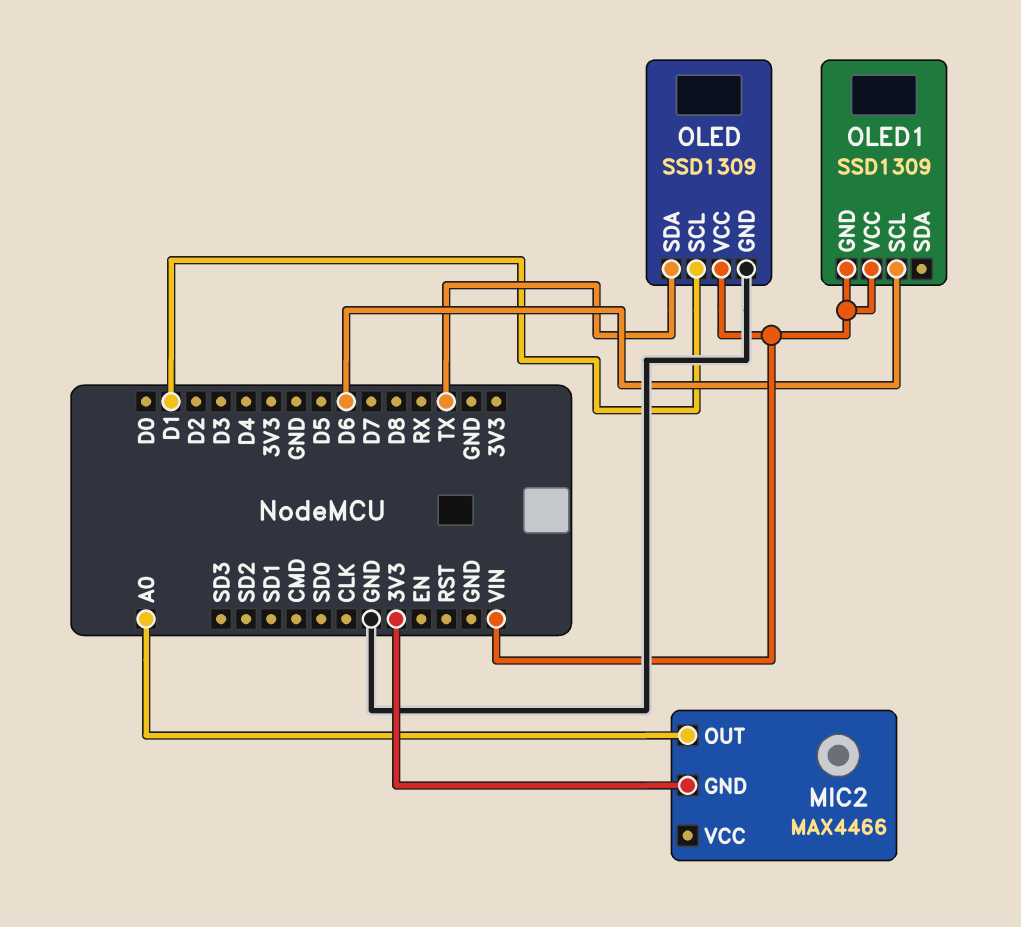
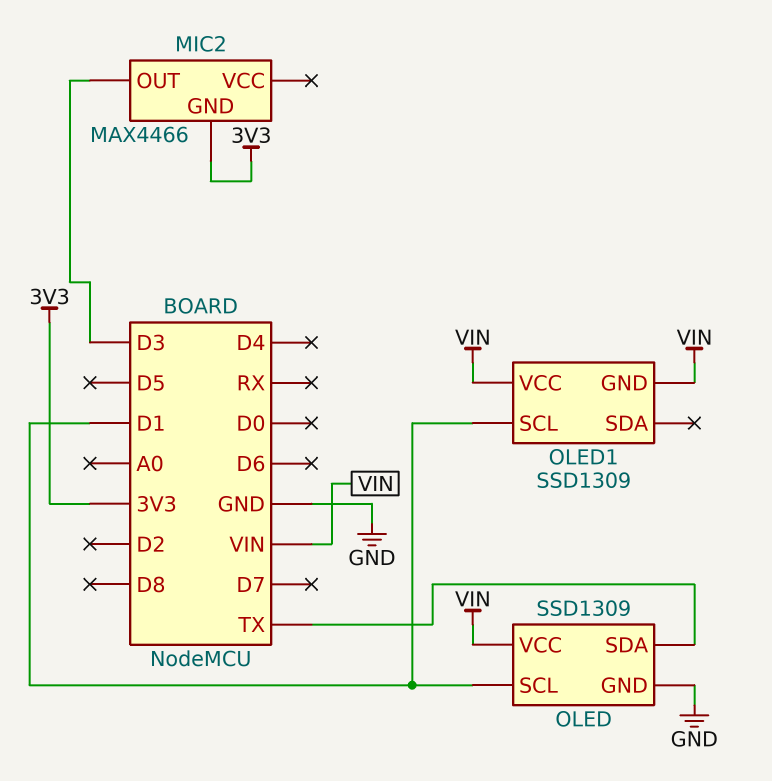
MIC2 pin OUT: A0 -> D3
OLED1 pin SCL: D6 -> D1

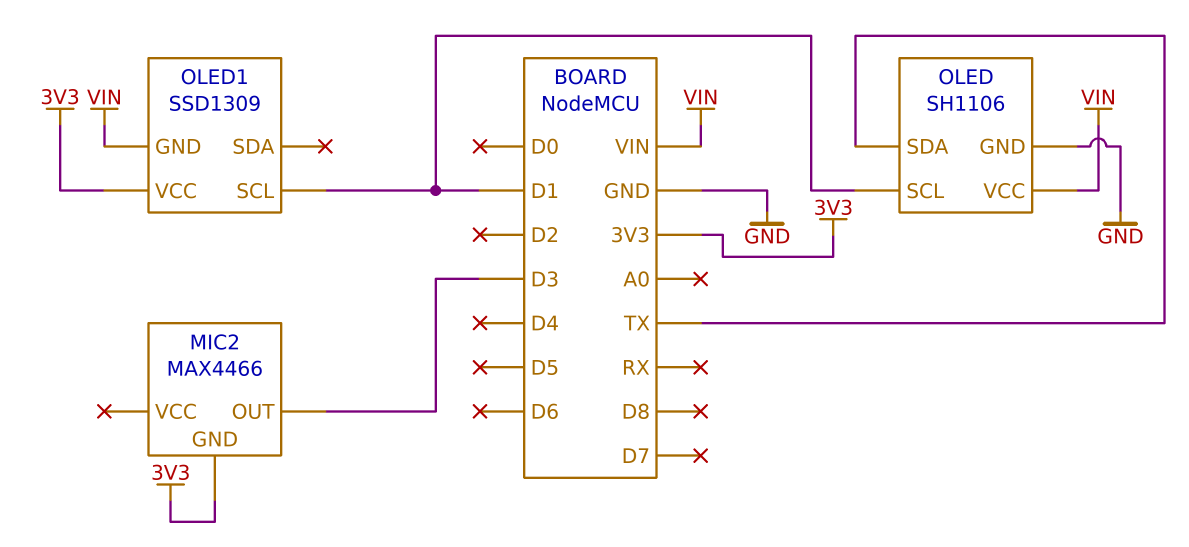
OLED: SSD1309 -> SH1106
OLED1 pin VCC: VIN -> 3V3

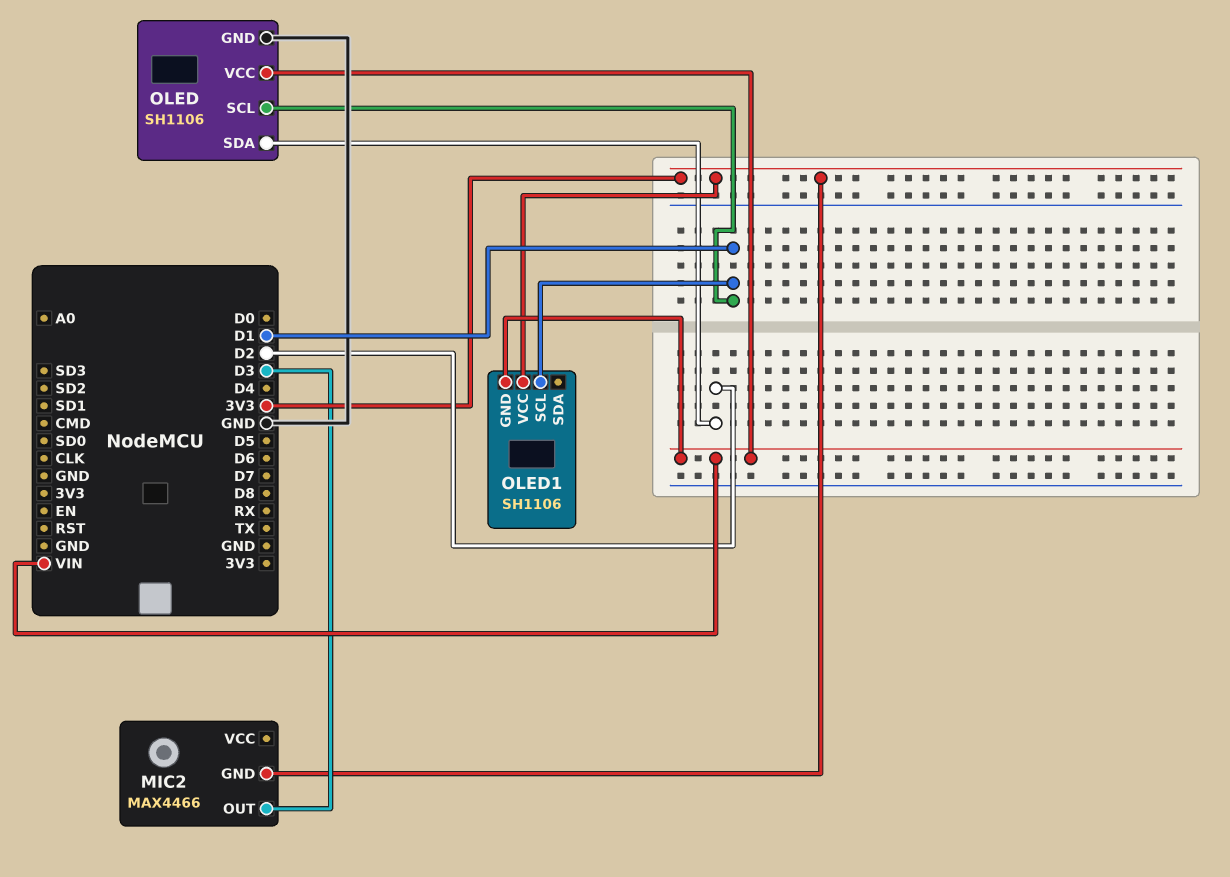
OLED pin SDA: TX -> D2
OLED1: SSD1309 -> SH1106

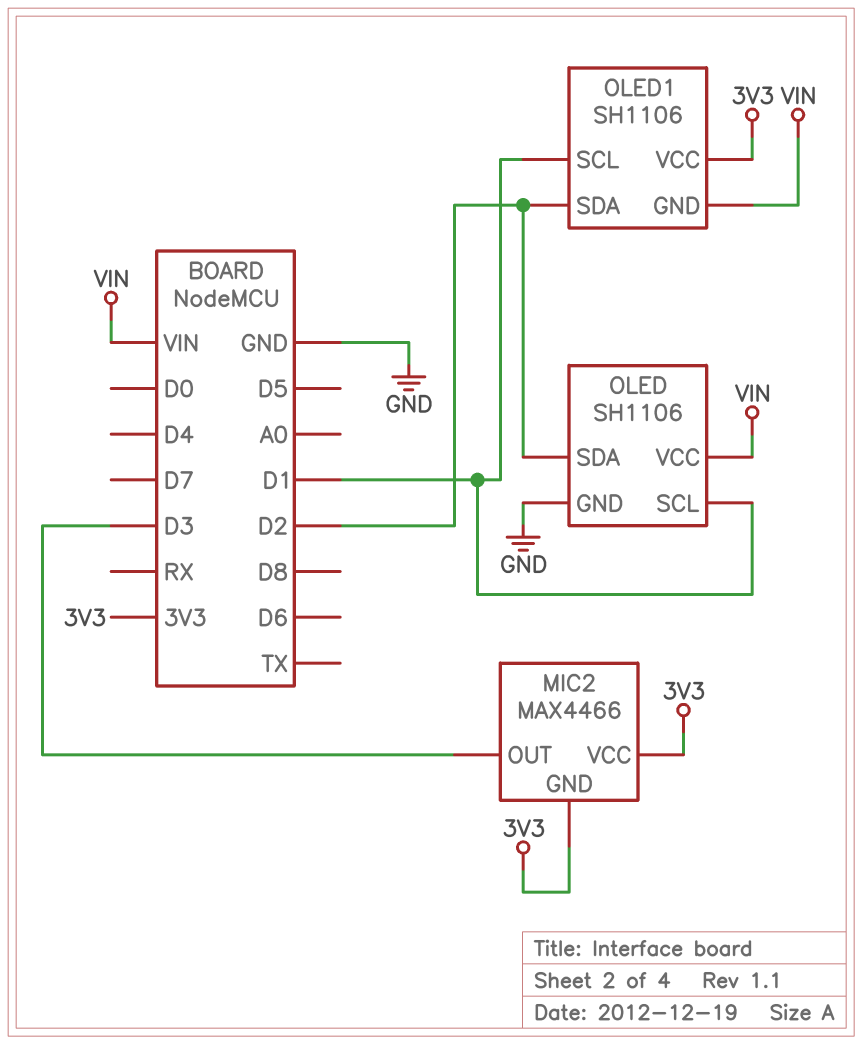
MIC2 pin VCC: none -> 3V3
OLED1 pin SDA: none -> D2

